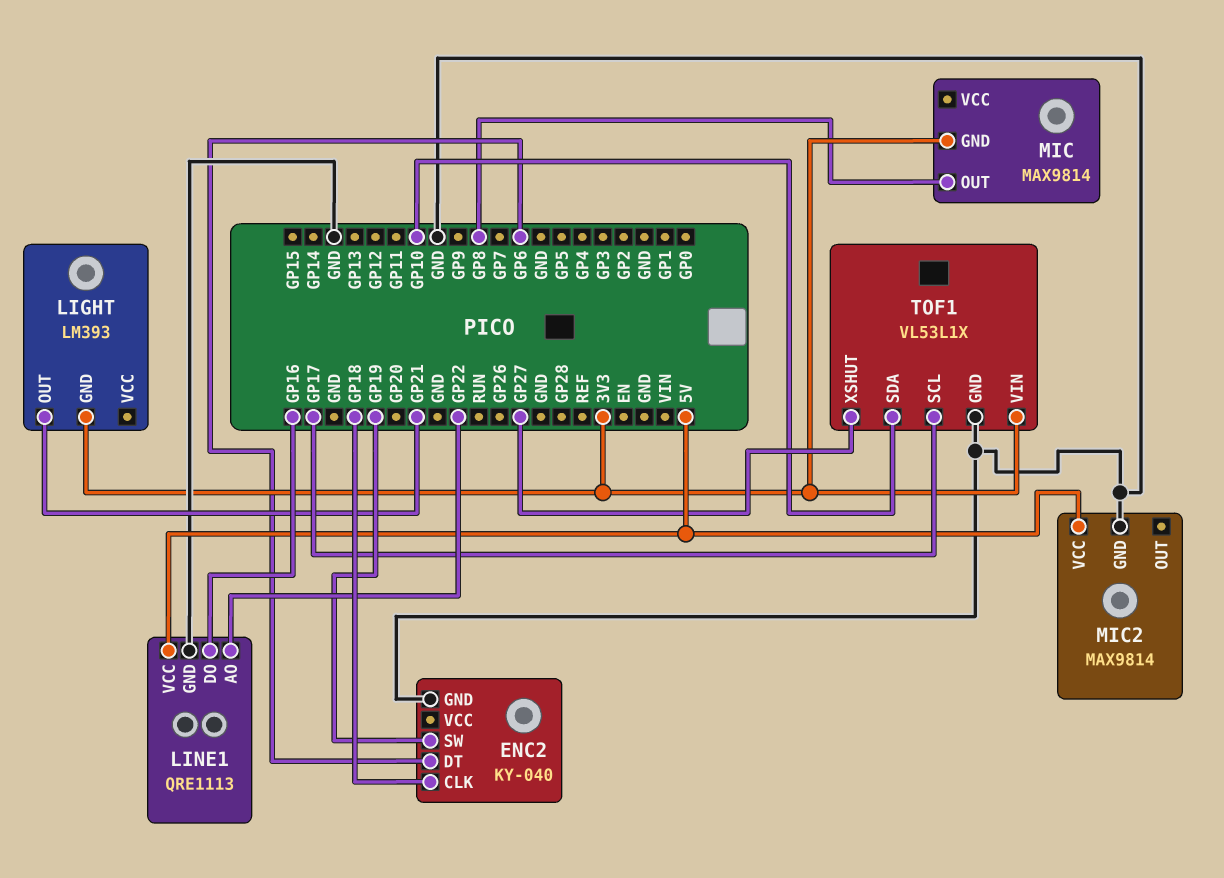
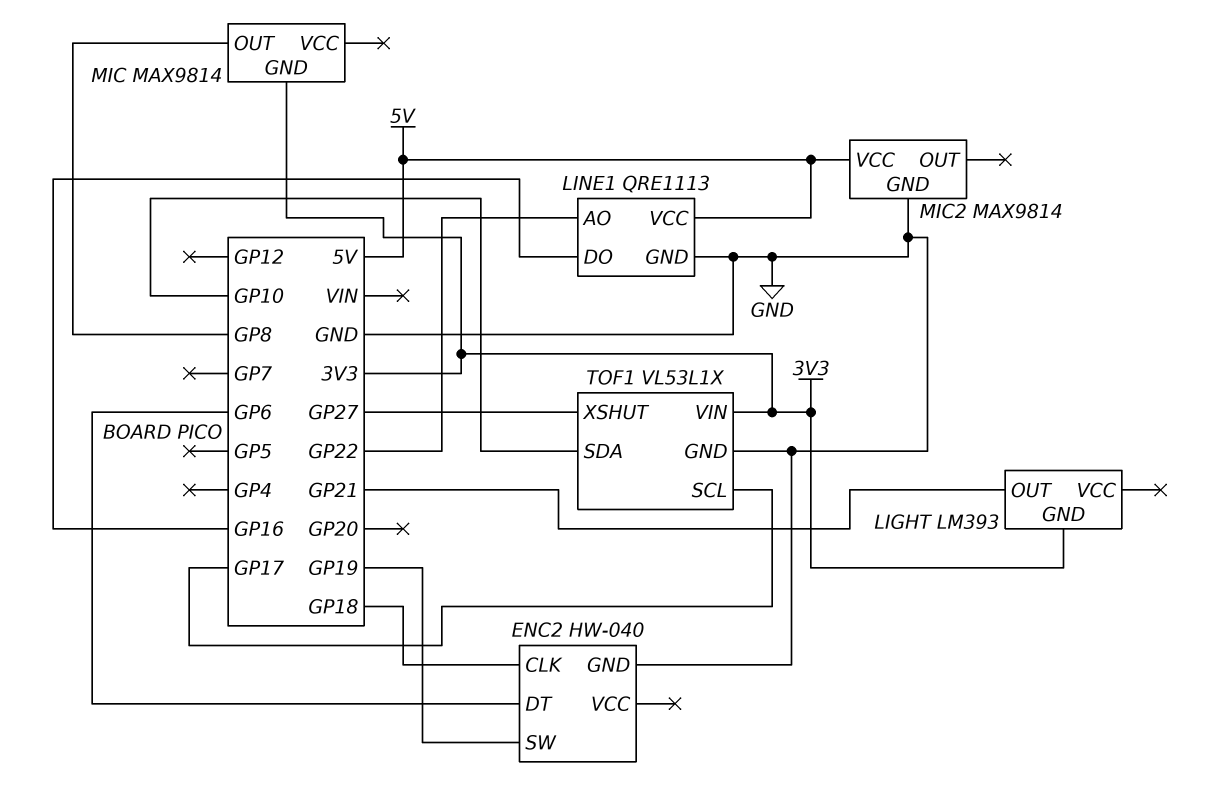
ENC2: KY-040 -> HW-040

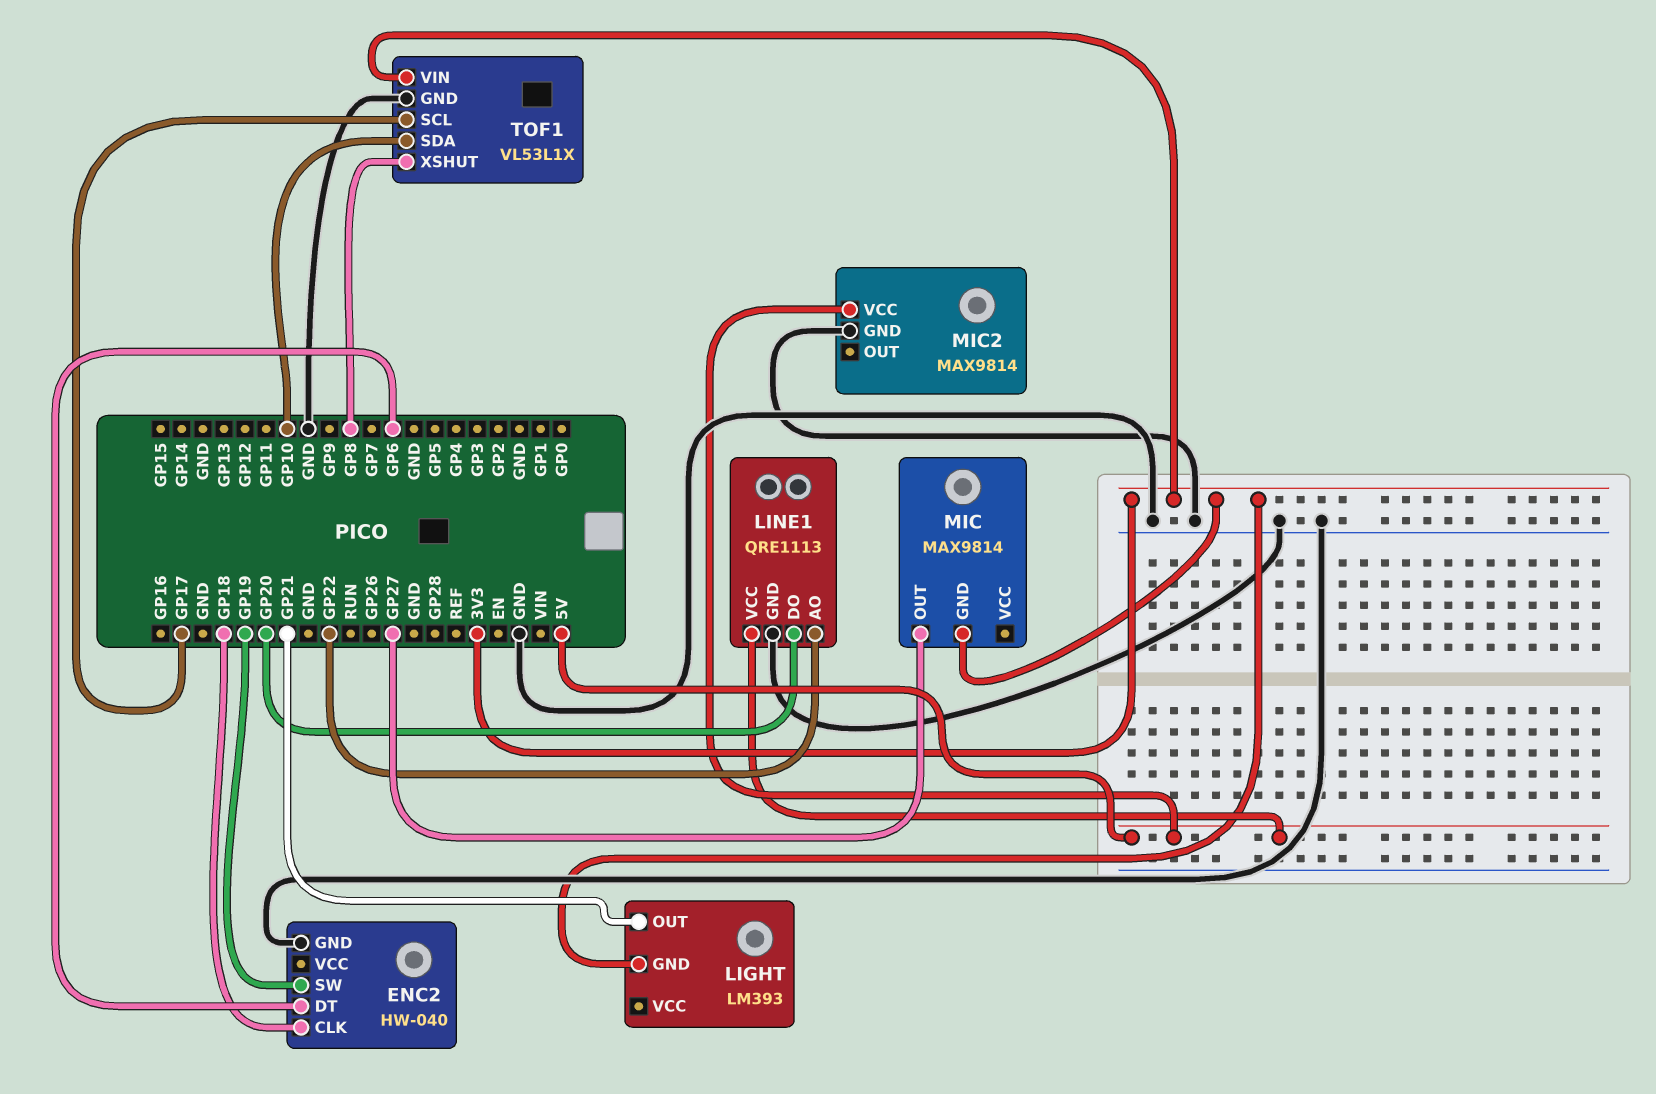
LINE1 pin DO: GP16 -> GP20
MIC pin OUT: GP8 -> GP27
TOF1 pin XSHUT: GP27 -> GP8

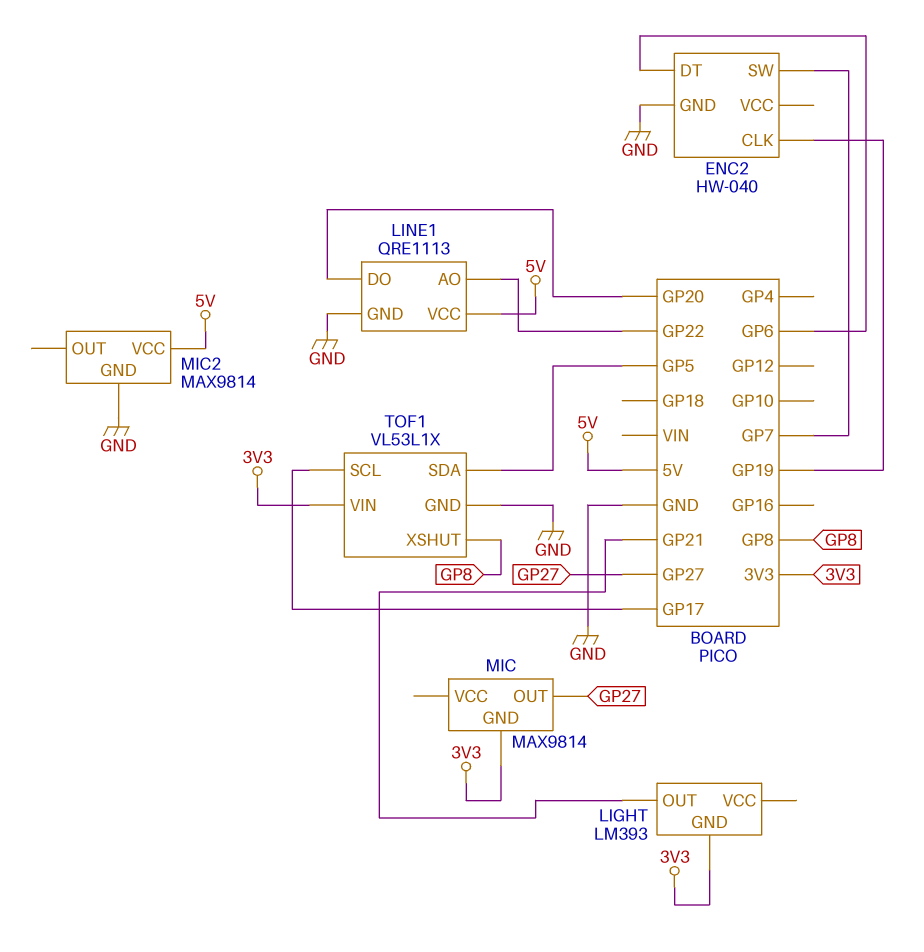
ENC2 pin CLK: GP18 -> GP19
ENC2 pin SW: GP19 -> GP7
TOF1 pin SDA: GP10 -> GP5

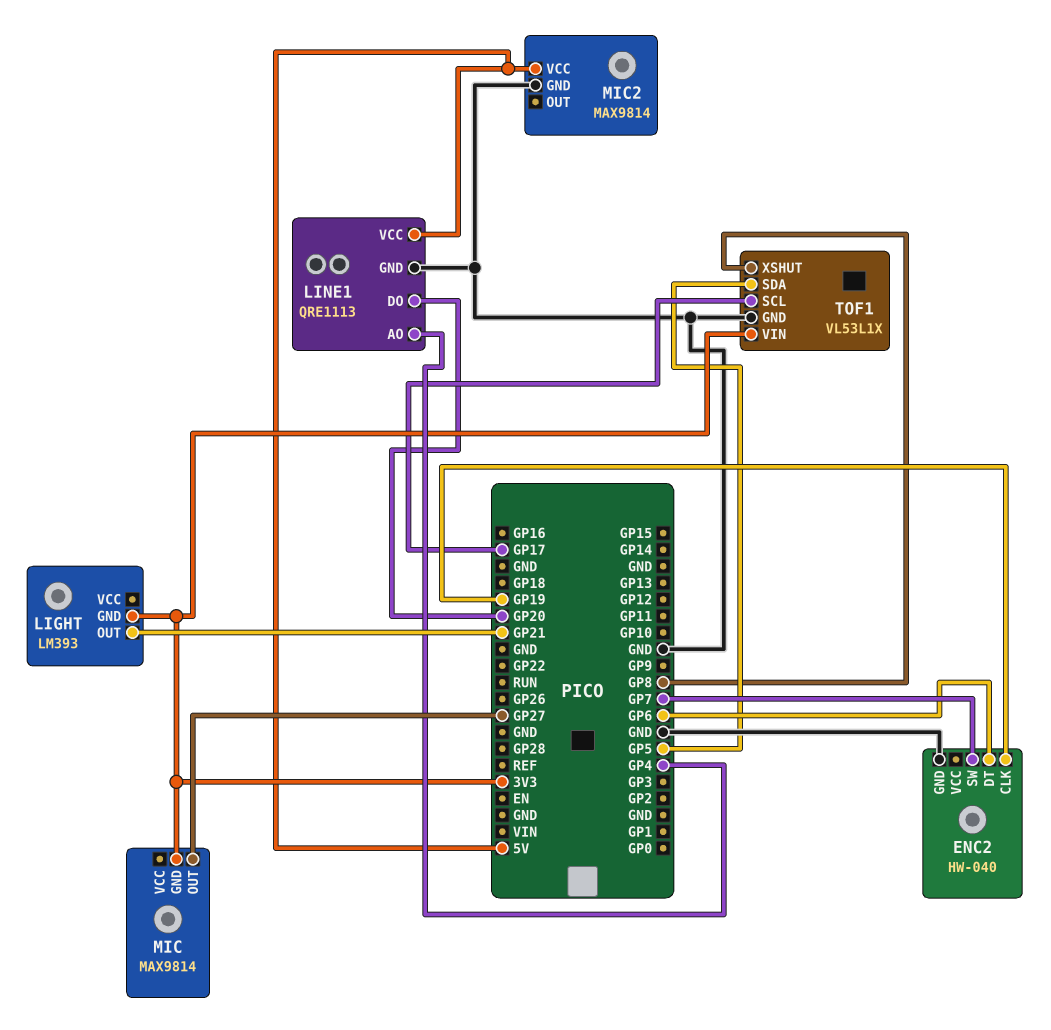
LINE1 pin AO: GP22 -> GP4

